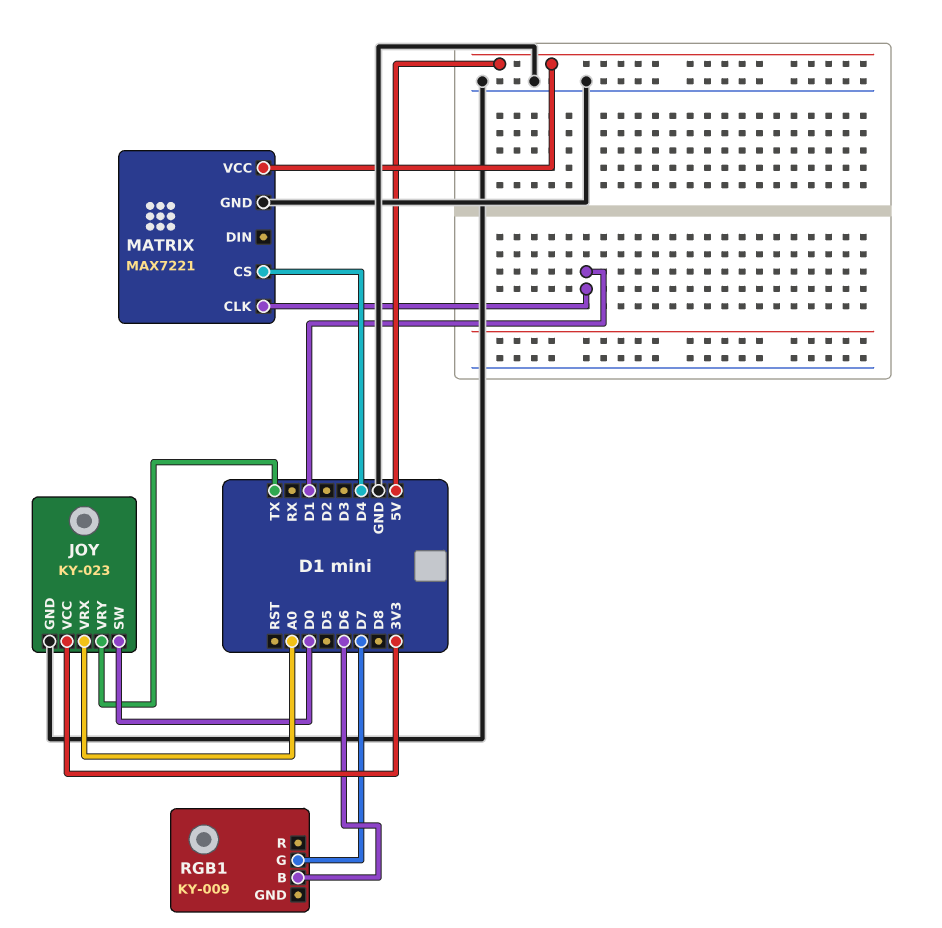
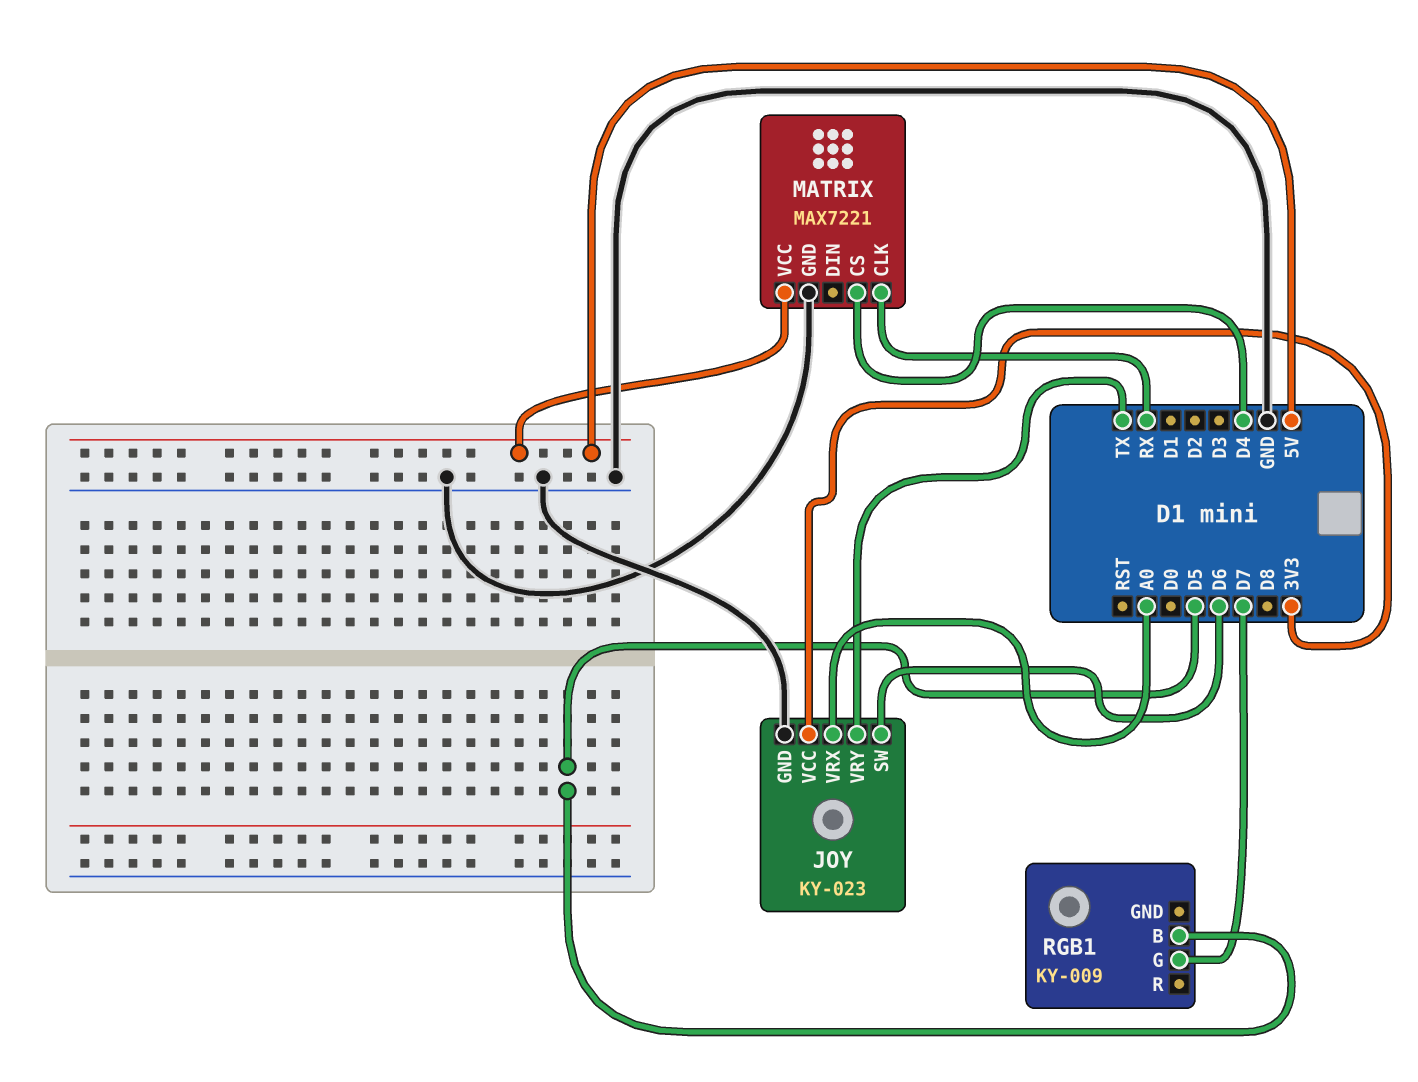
JOY pin SW: D0 -> D6
MATRIX pin CLK: D1 -> RX
RGB1 pin B: D6 -> D5

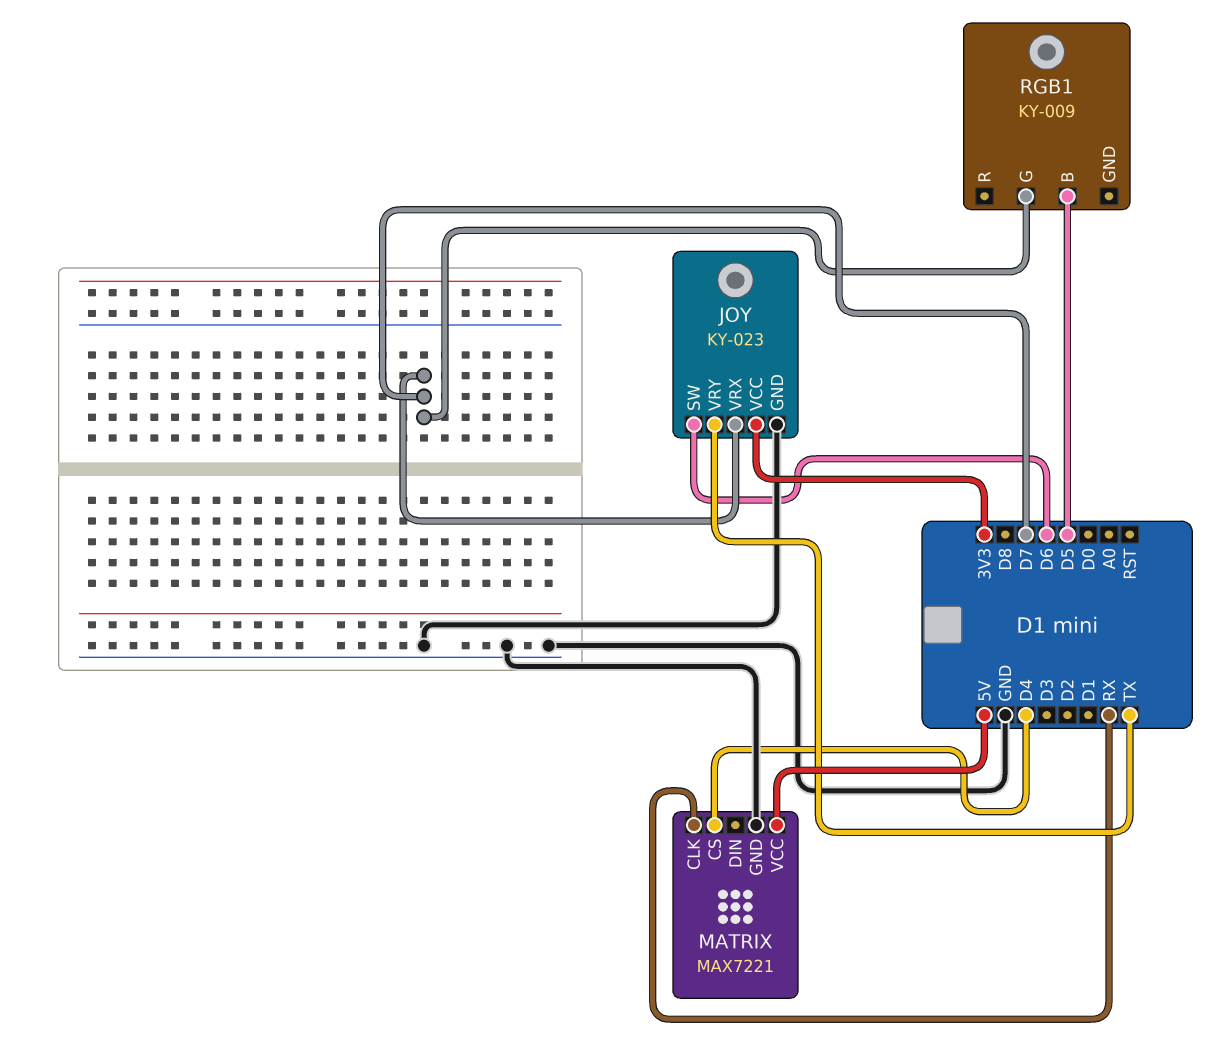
JOY pin VRX: A0 -> D7

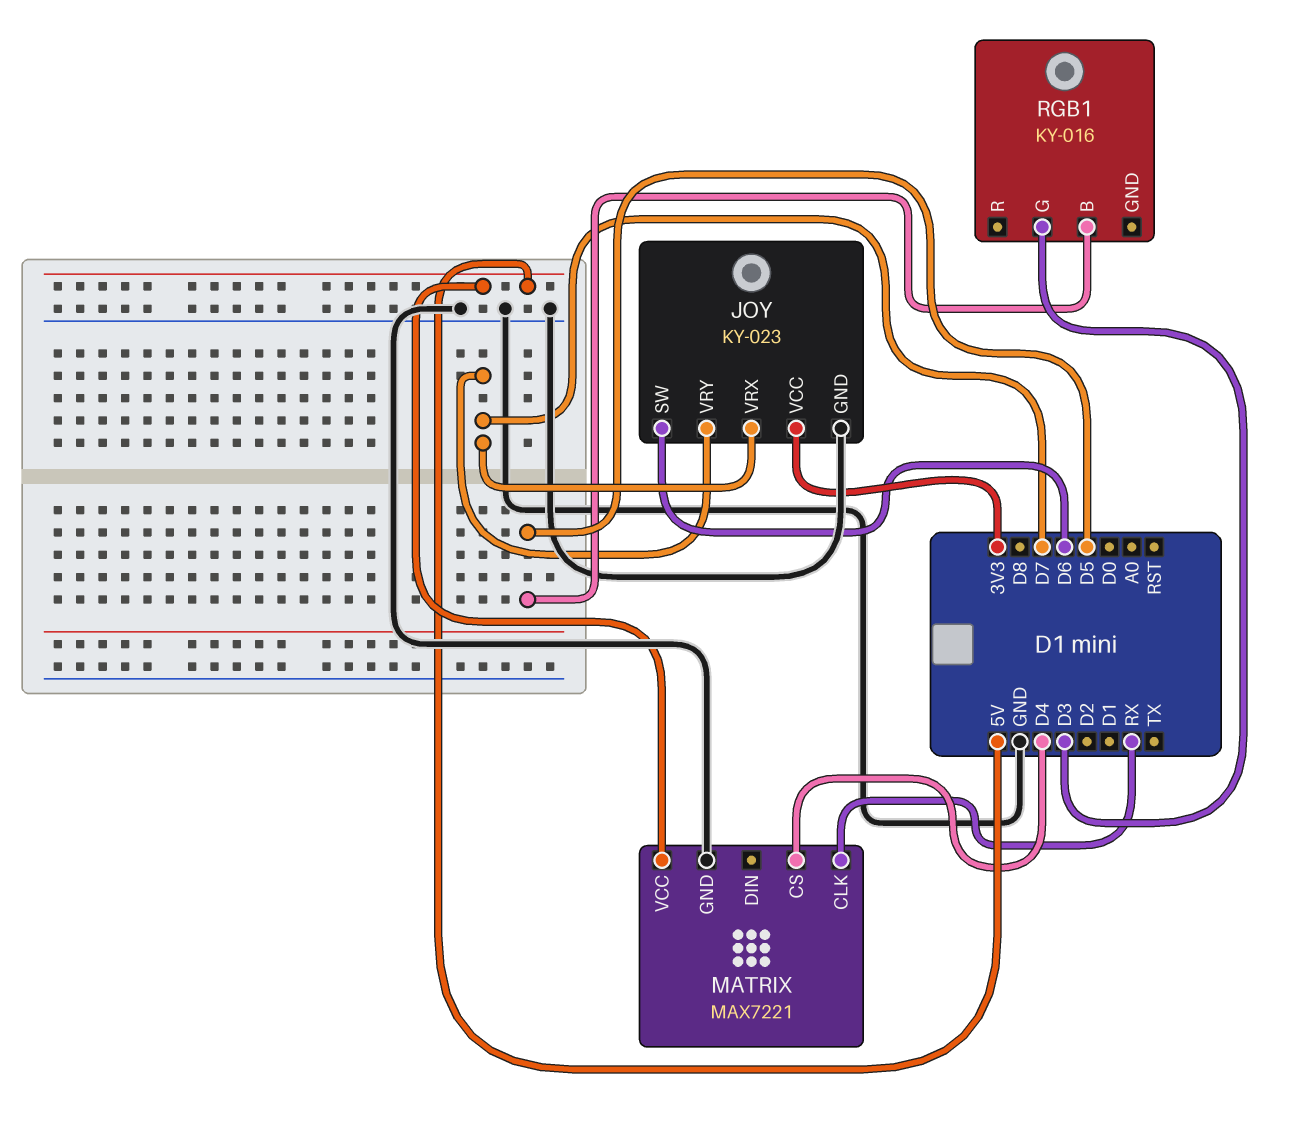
JOY pin VRY: TX -> D7
RGB1: KY-009 -> KY-016
RGB1 pin G: D7 -> D3

